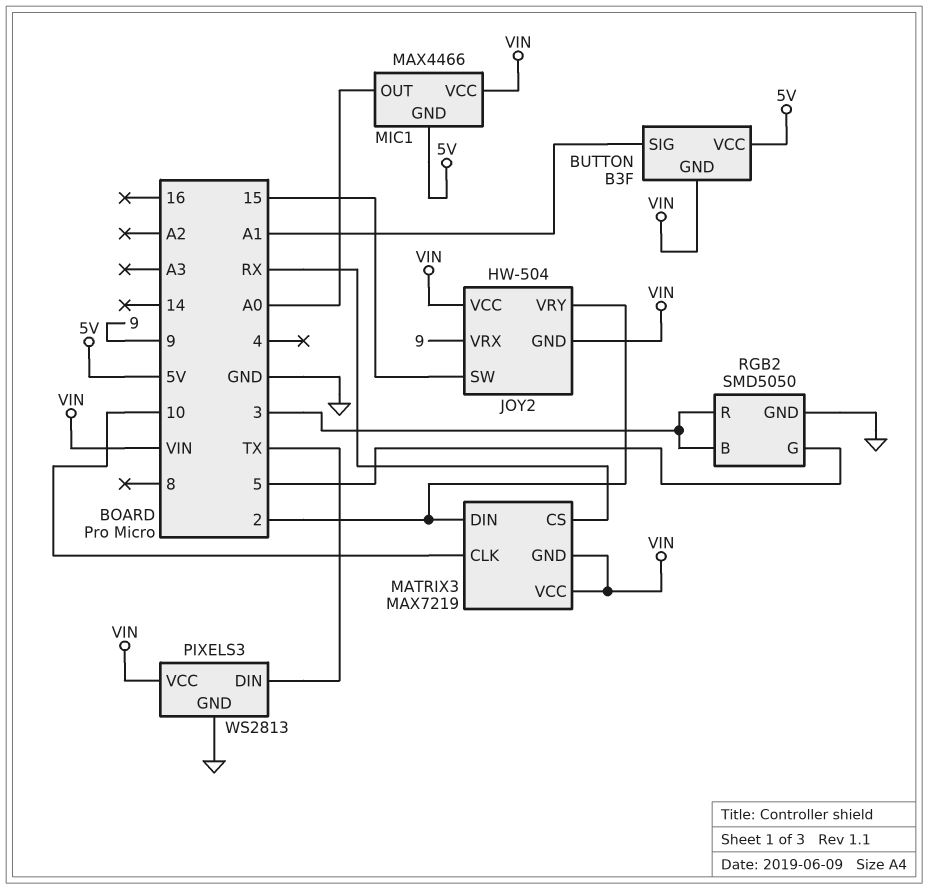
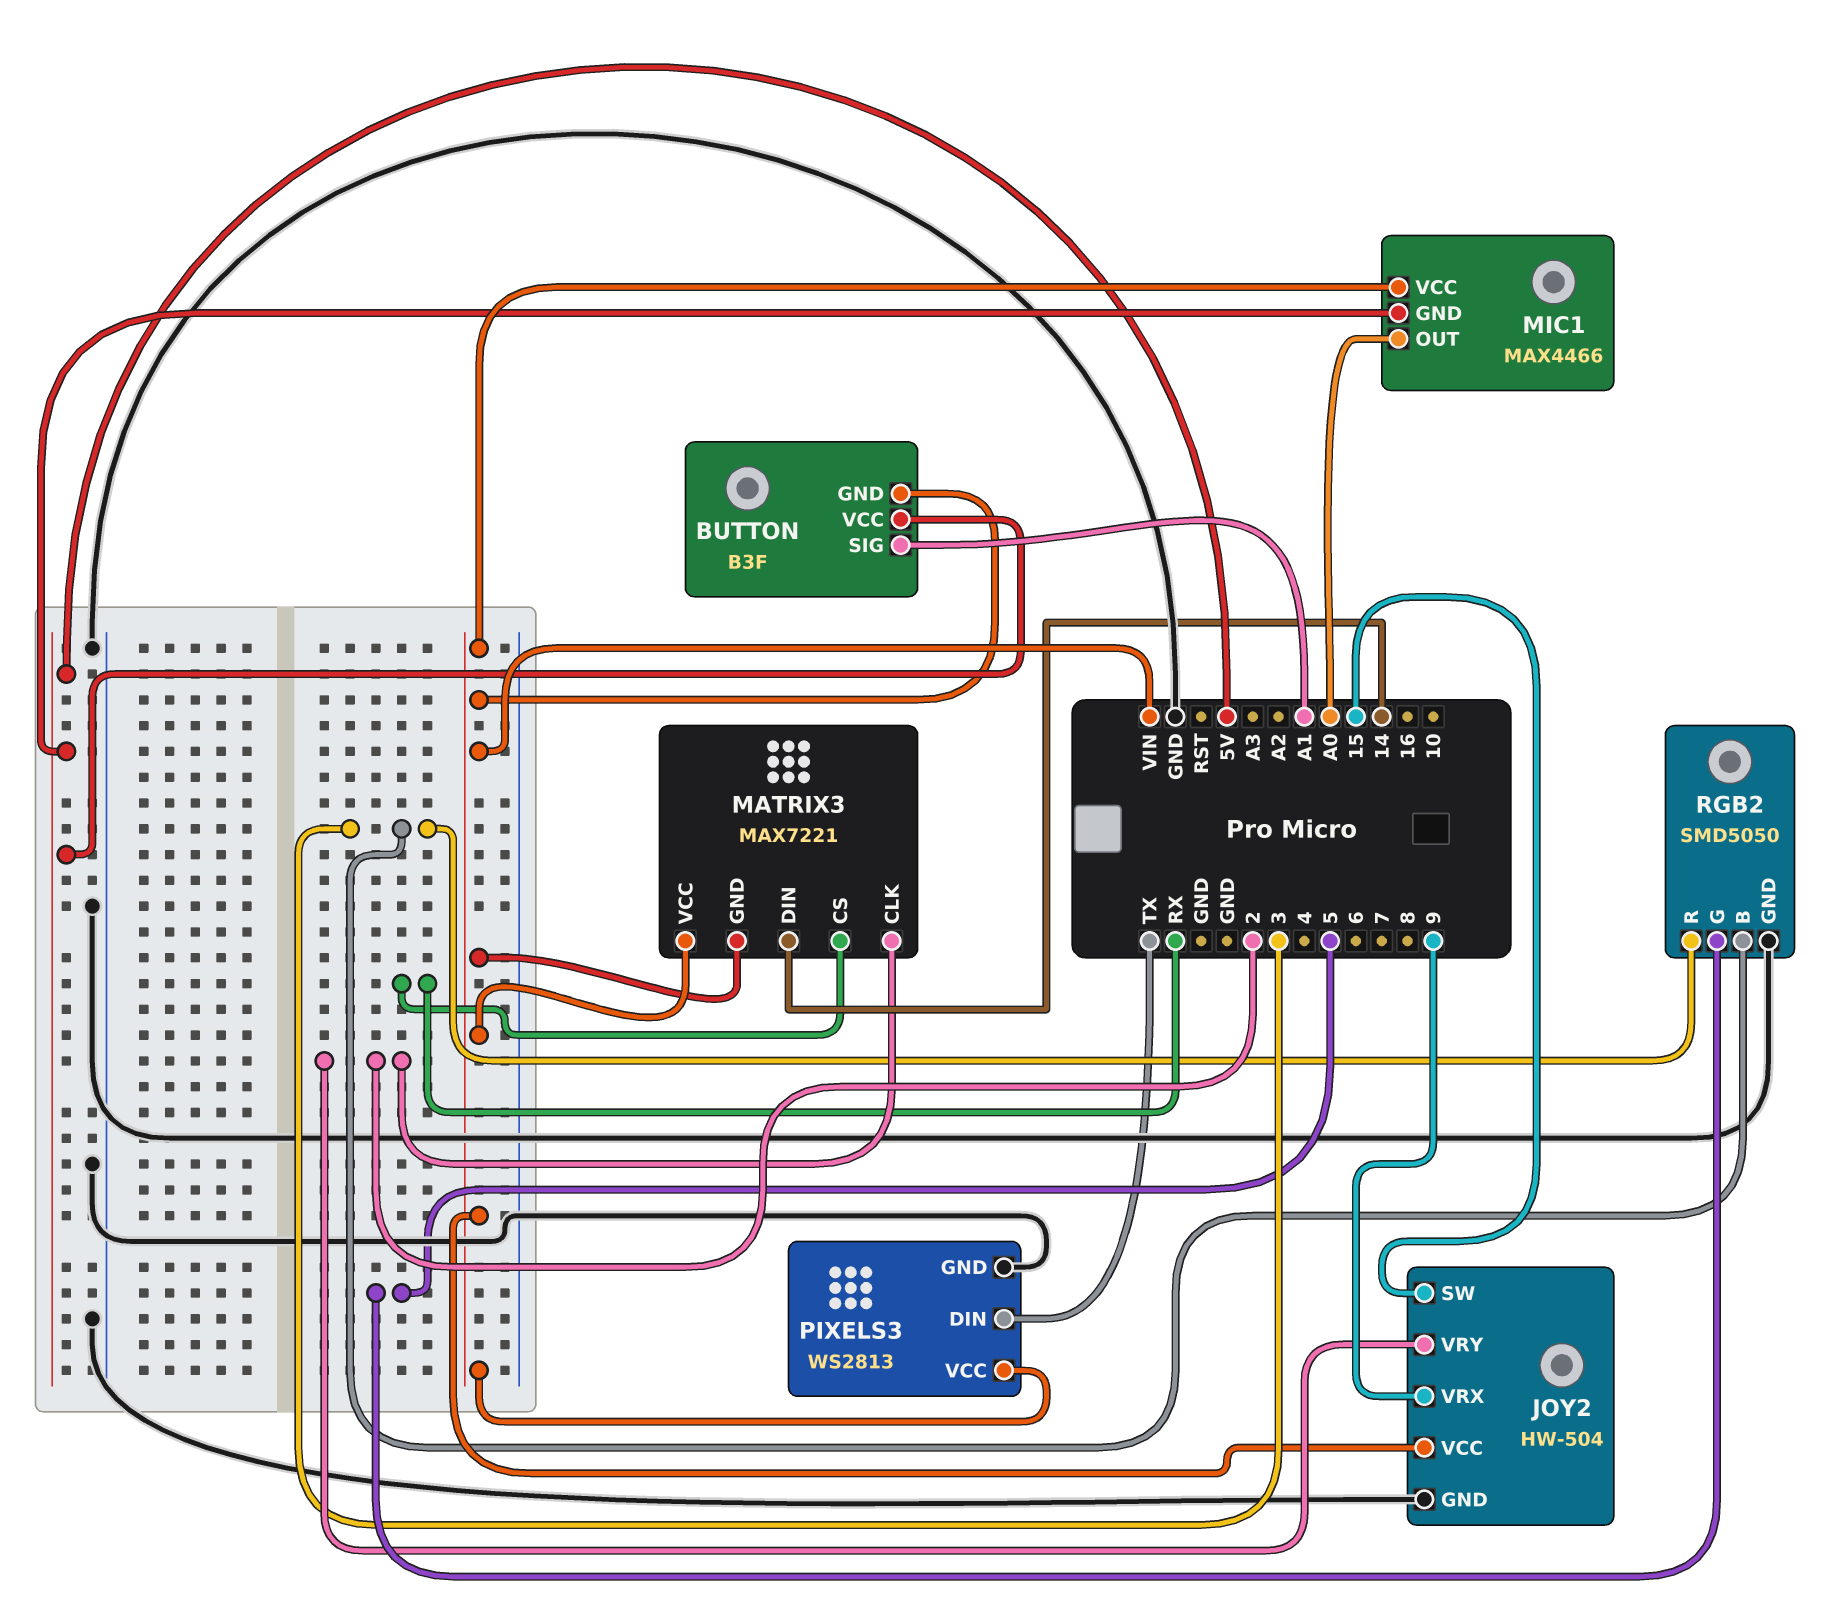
JOY2 pin GND: VIN -> GND
MATRIX3: MAX7219 -> MAX7221
MATRIX3 pin CLK: 10 -> 2
MATRIX3 pin DIN: 2 -> 14

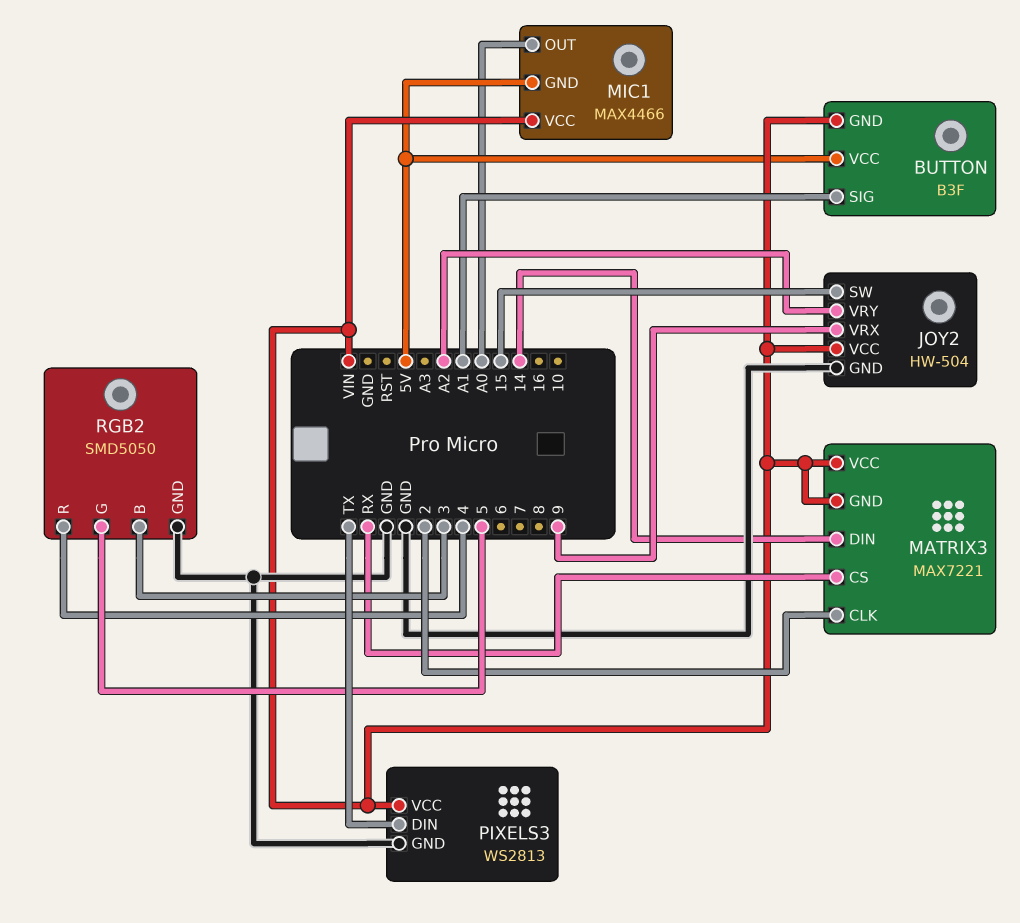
JOY2 pin VRY: 2 -> A2
RGB2 pin R: 3 -> 4

